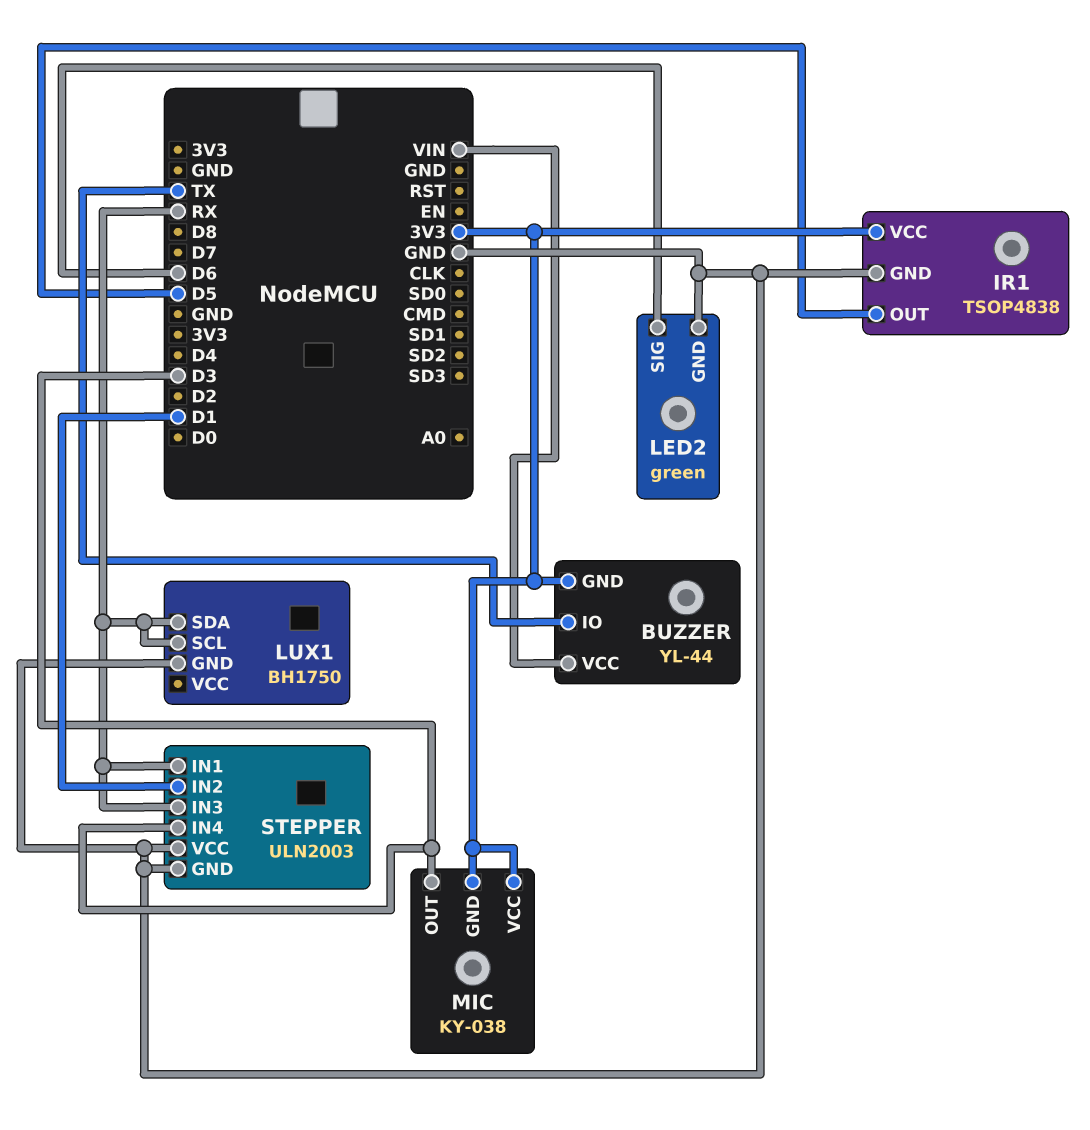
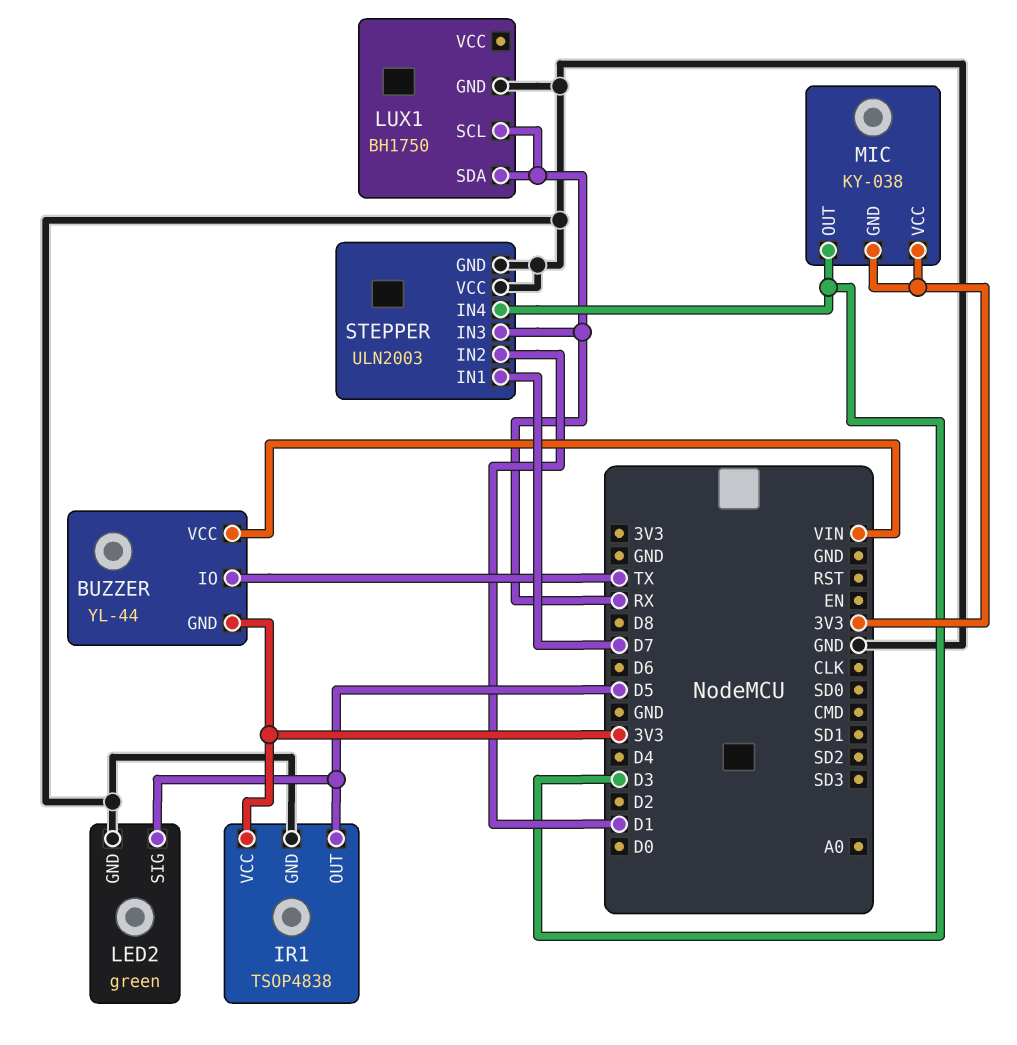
LED2 pin SIG: D6 -> D5
STEPPER pin IN1: RX -> D7

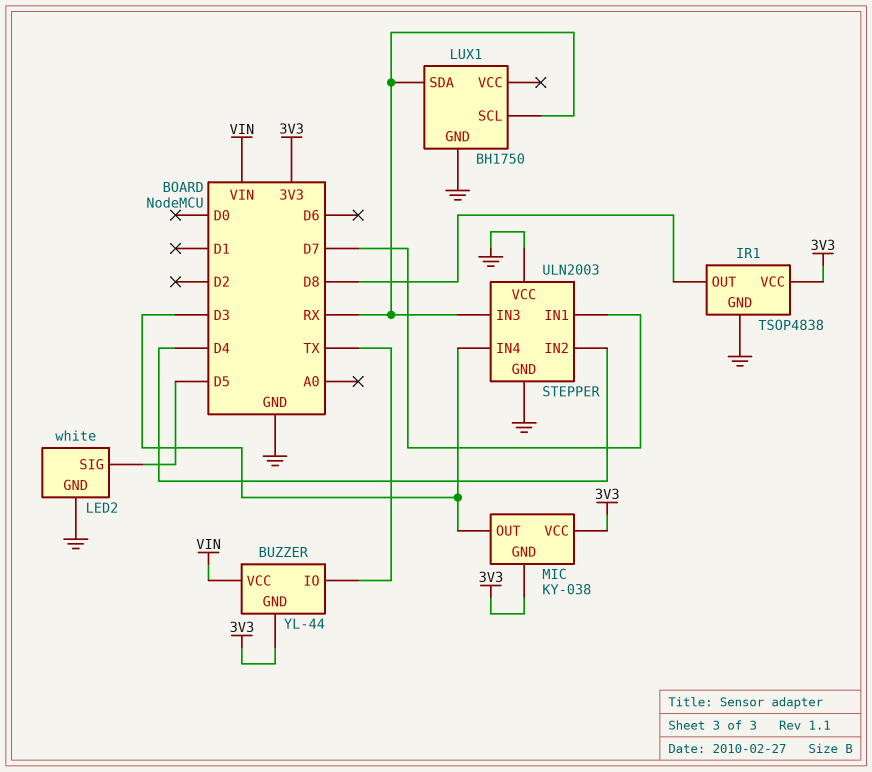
IR1 pin OUT: D5 -> D8
LED2: green -> white
STEPPER pin IN2: D1 -> D4

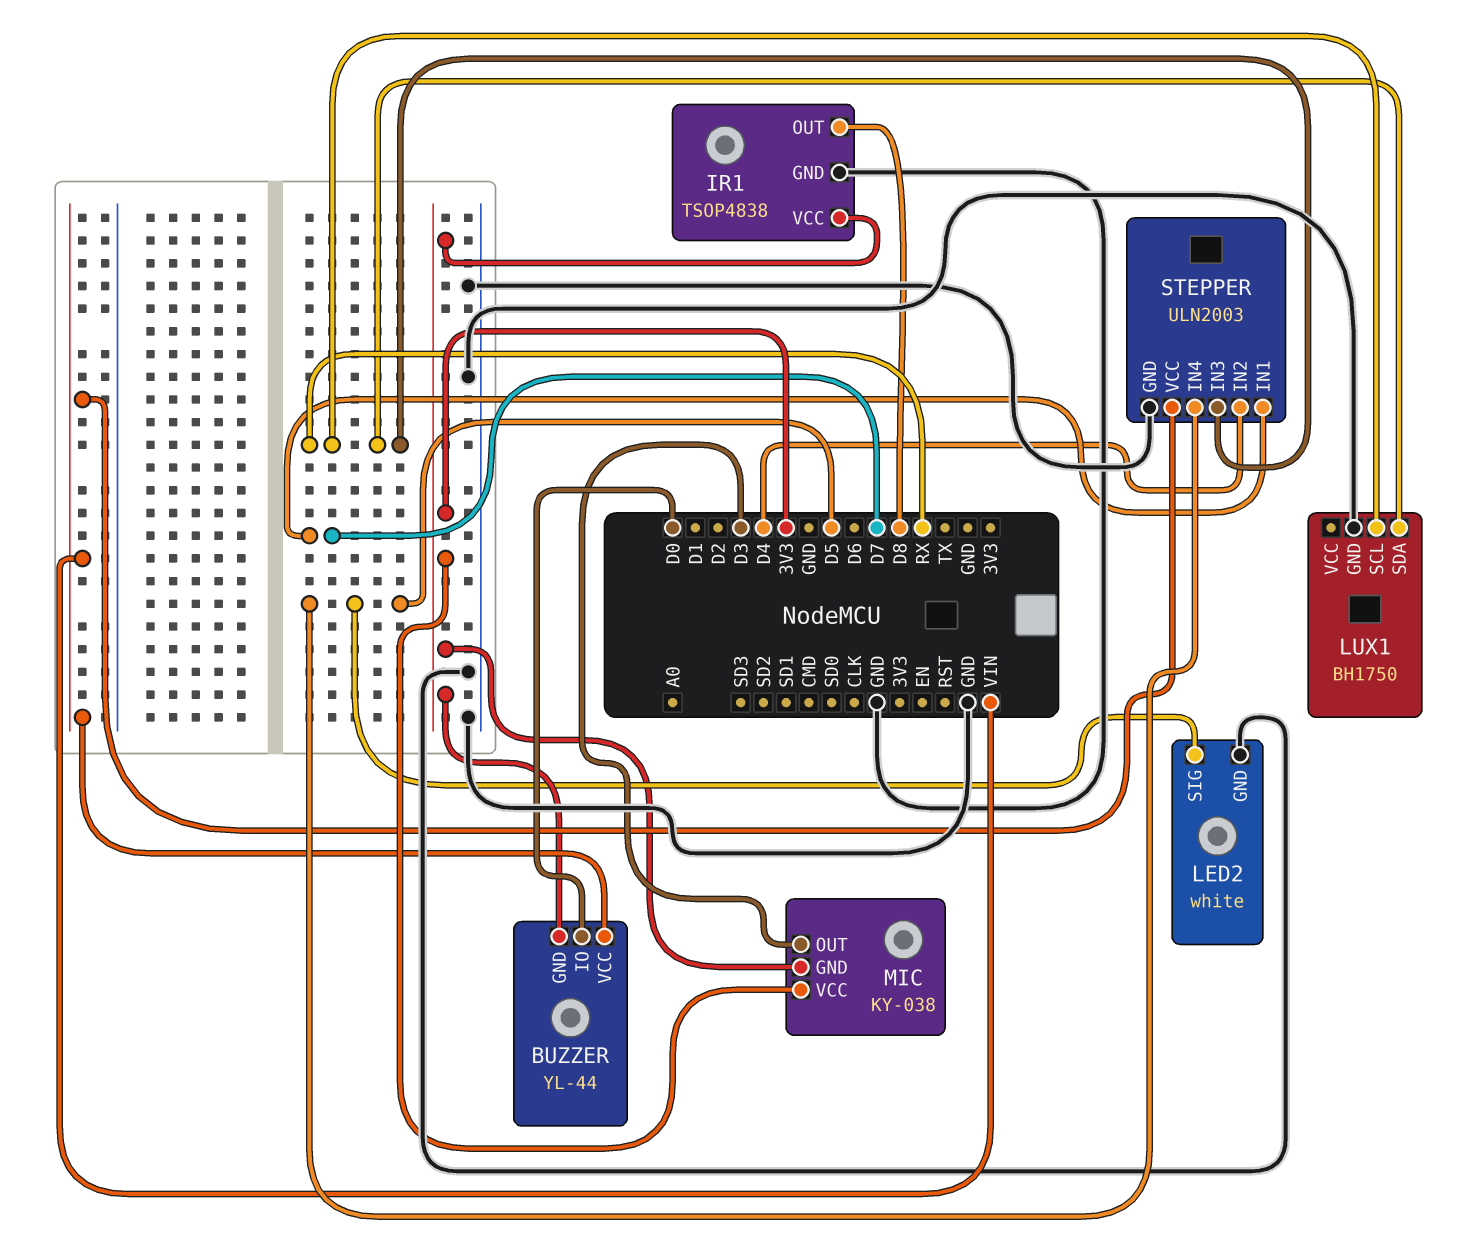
BUZZER pin IO: TX -> D0
STEPPER pin IN4: D3 -> D5
STEPPER pin VCC: GND -> VIN

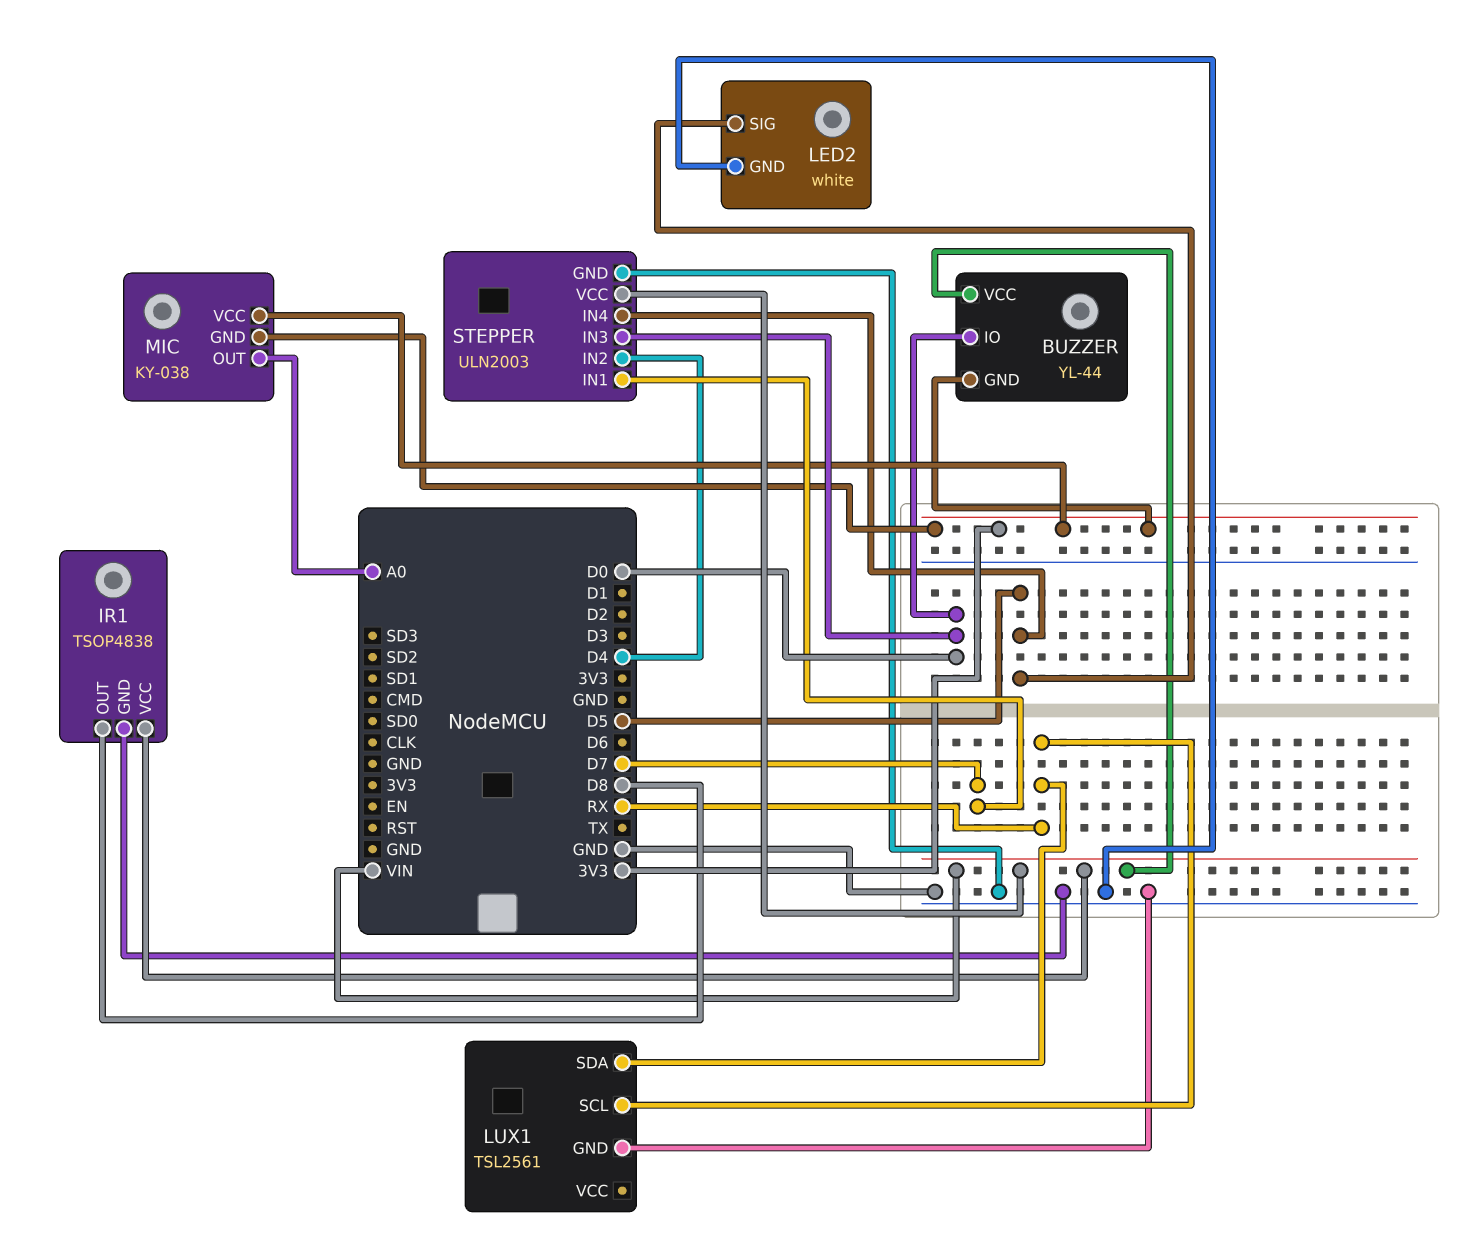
IR1 pin VCC: 3V3 -> VIN
LUX1: BH1750 -> TSL2561
MIC pin OUT: D3 -> A0
STEPPER pin IN3: RX -> D0

